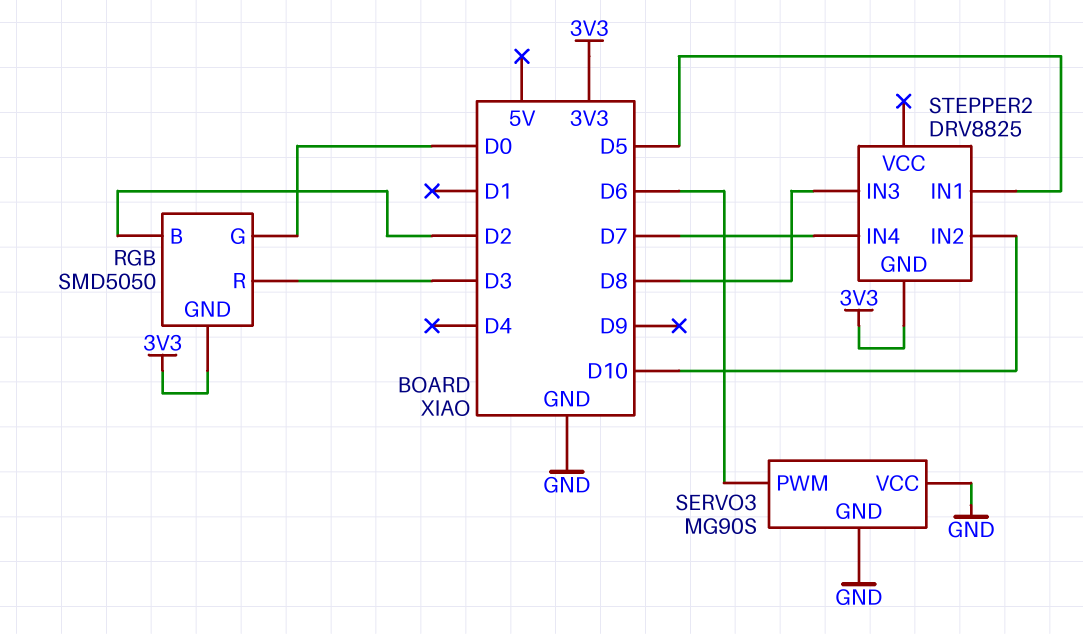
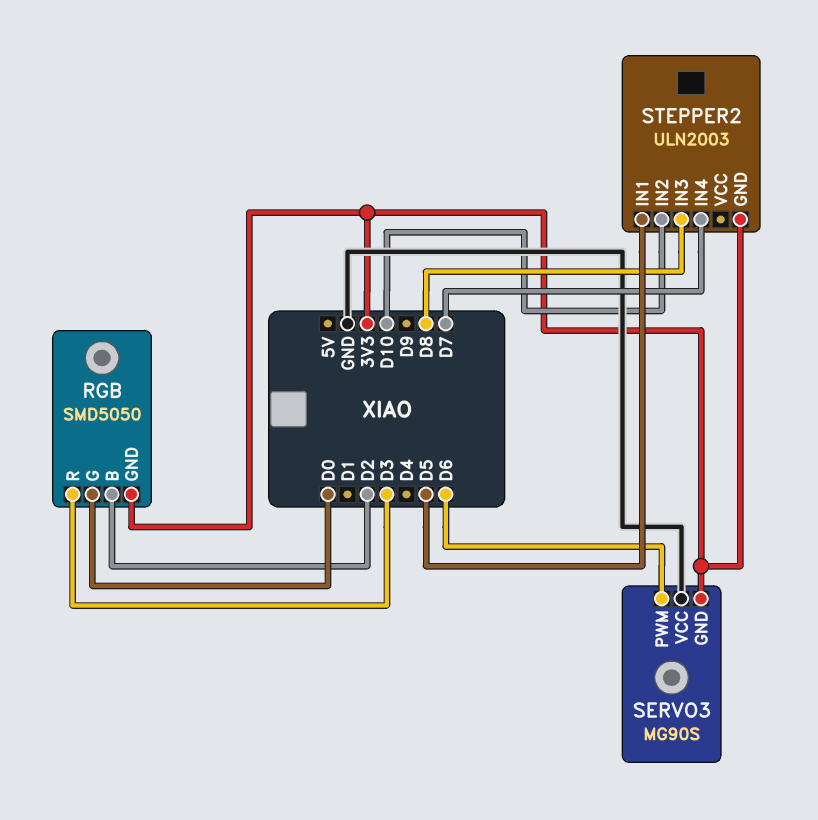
SERVO3 pin GND: GND -> 3V3
STEPPER2: DRV8825 -> ULN2003

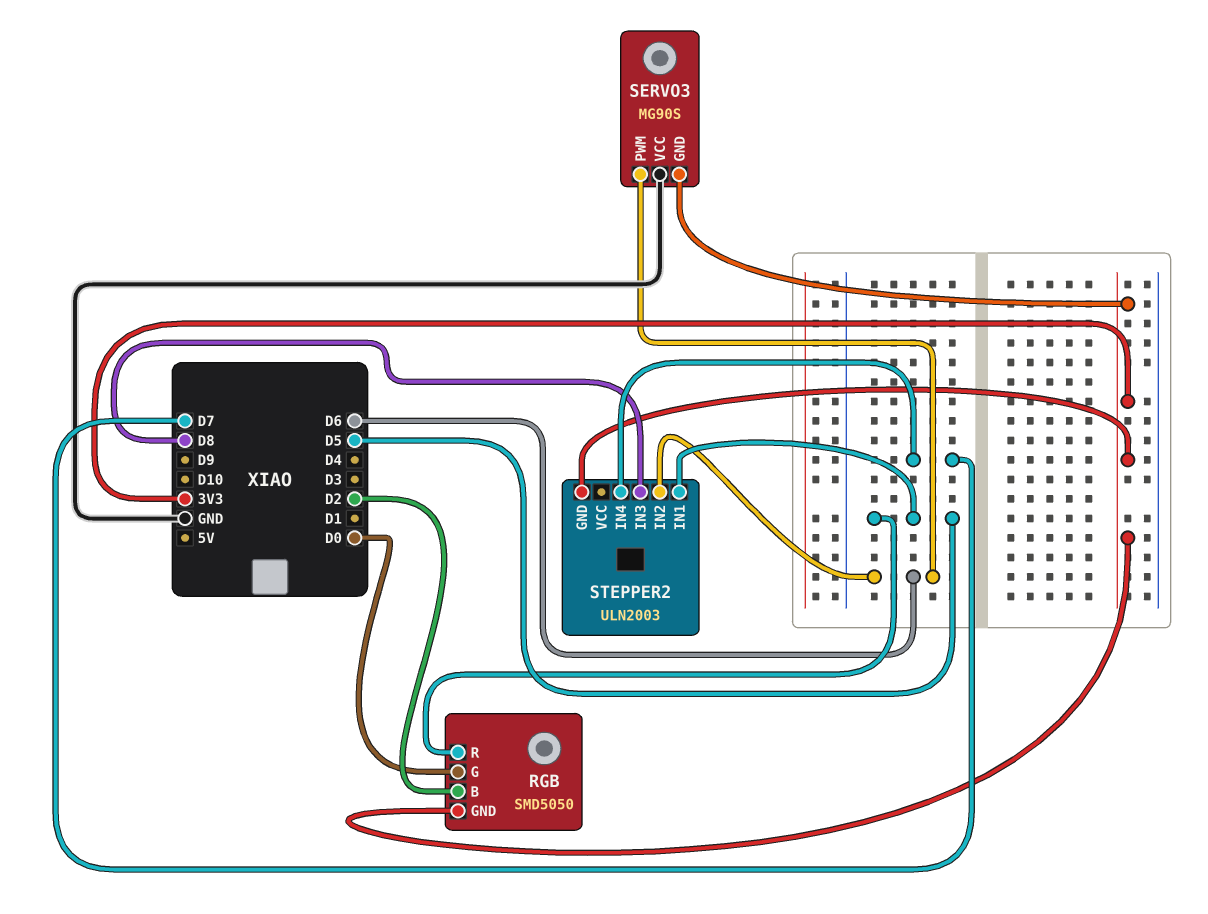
RGB pin R: D3 -> D5
STEPPER2 pin IN2: D10 -> D6

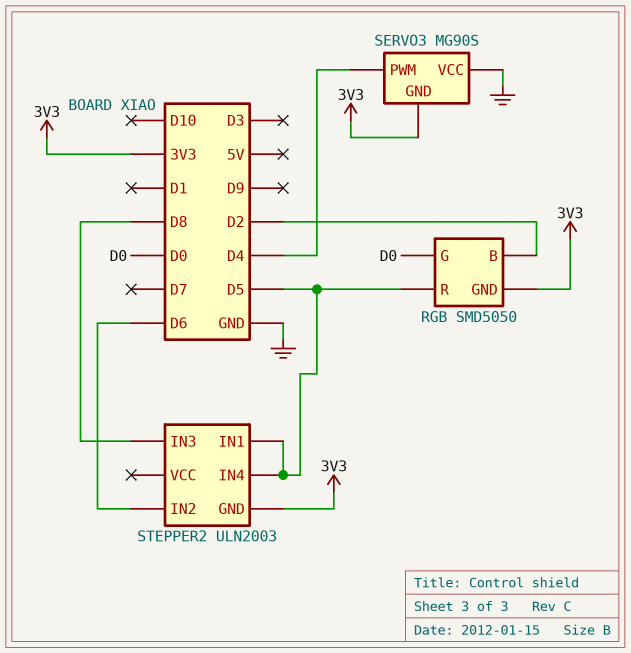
SERVO3 pin PWM: D6 -> D4
STEPPER2 pin IN4: D7 -> D5

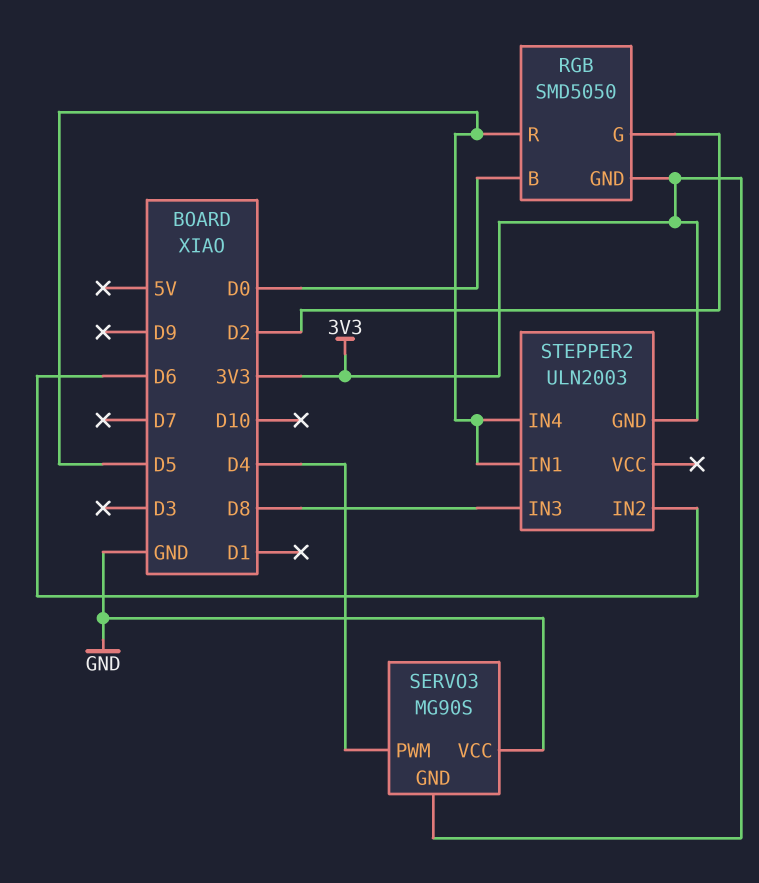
RGB pin B: D2 -> D0
RGB pin G: D0 -> D2

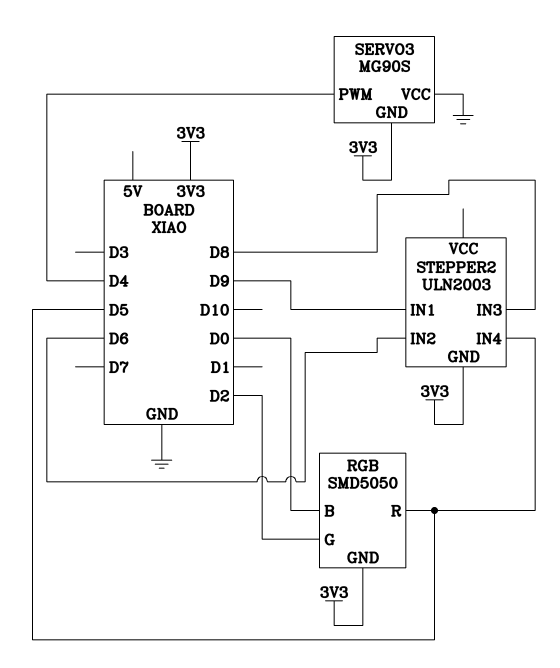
STEPPER2 pin IN1: D5 -> D9

